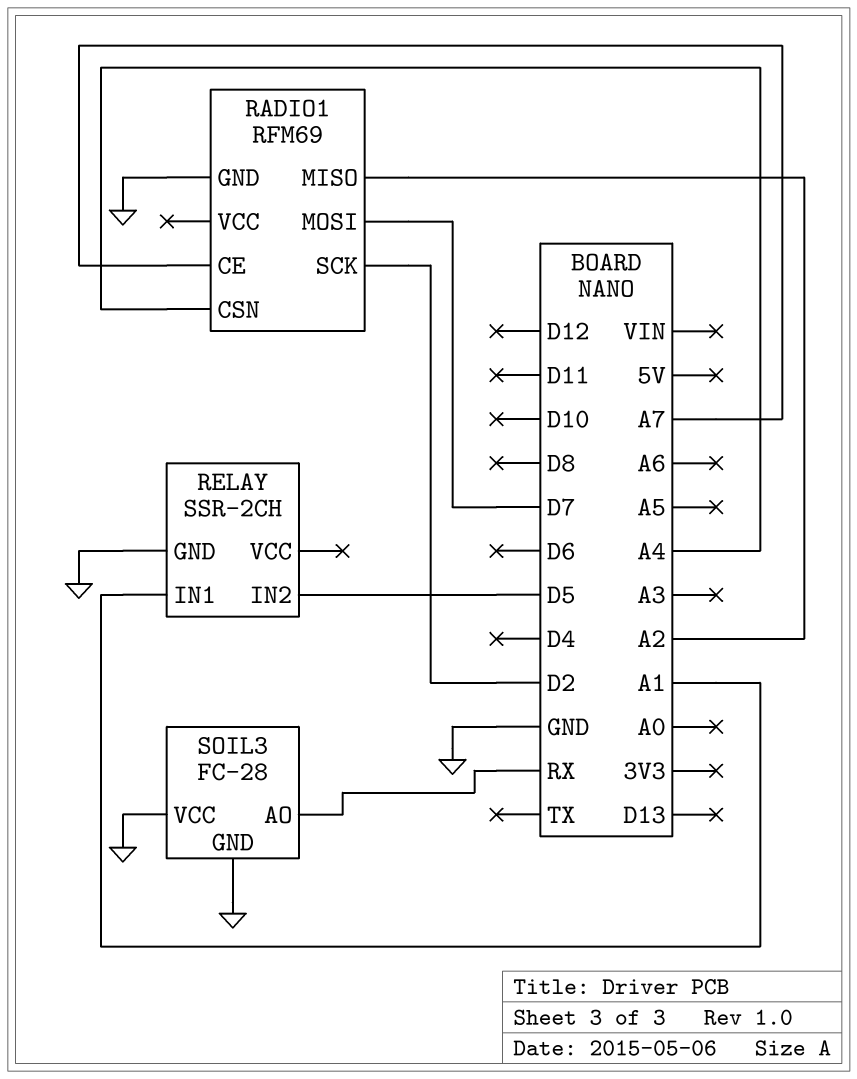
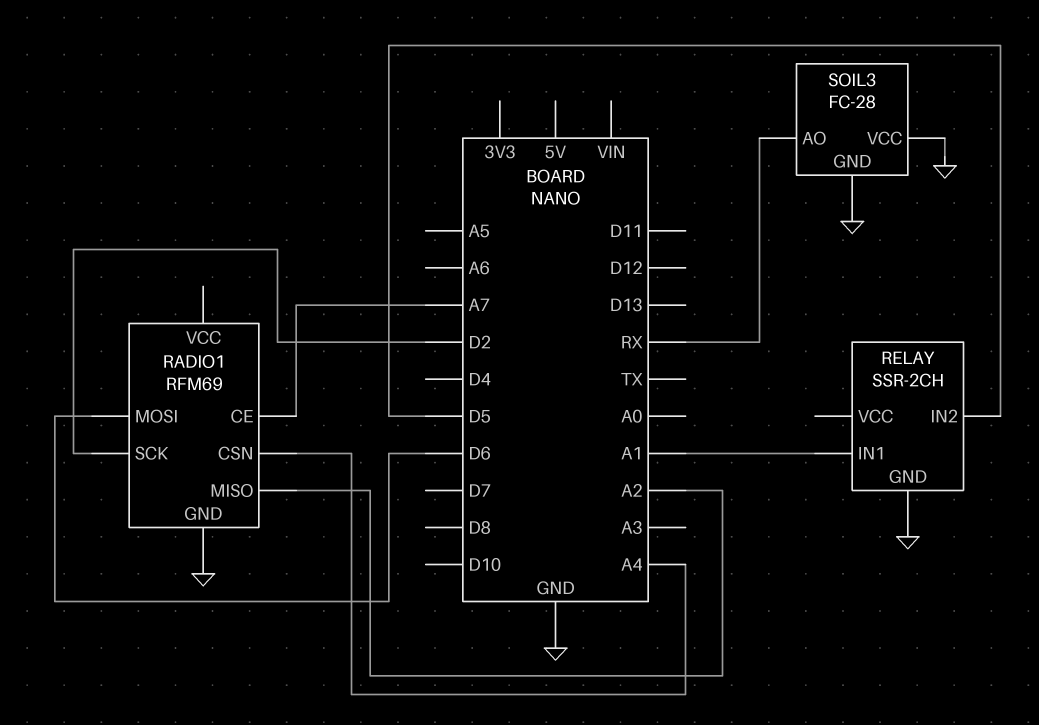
RADIO1 pin MOSI: D7 -> D6

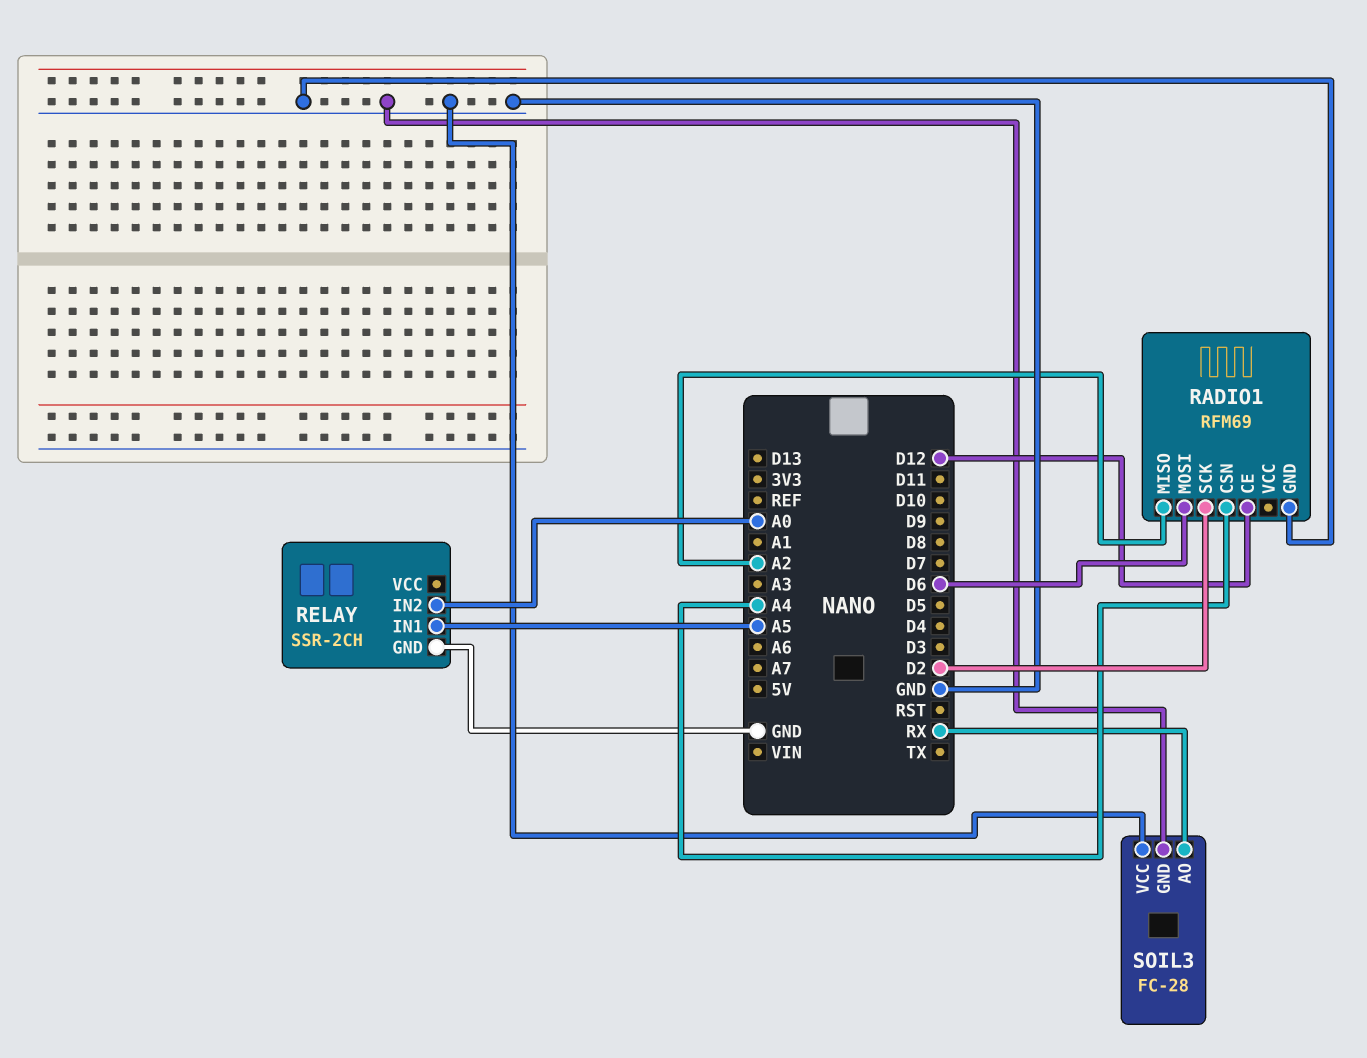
RADIO1 pin CE: A7 -> D12
RELAY pin IN1: A1 -> A5
RELAY pin IN2: D5 -> A0

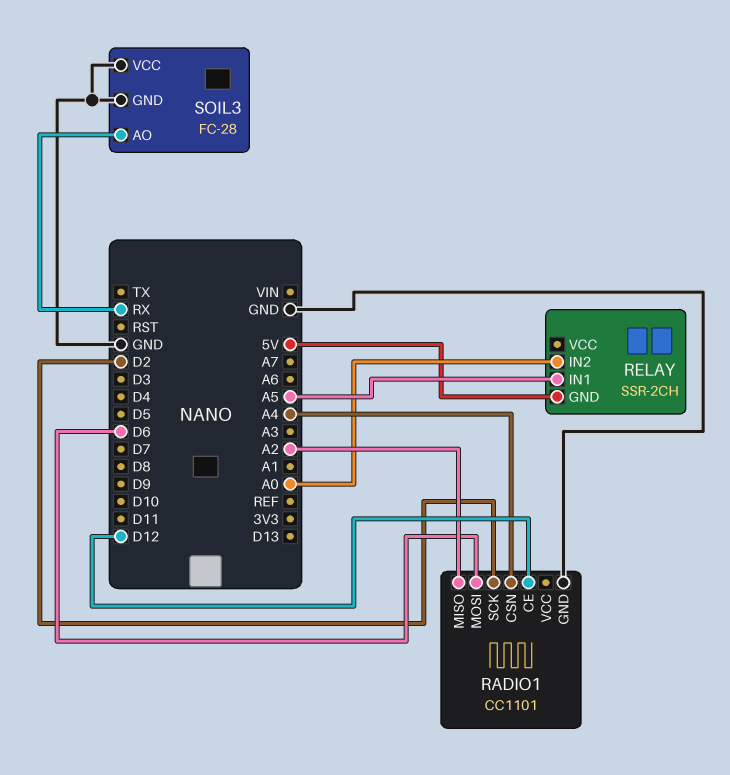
RADIO1: RFM69 -> CC1101
RELAY pin GND: GND -> 5V

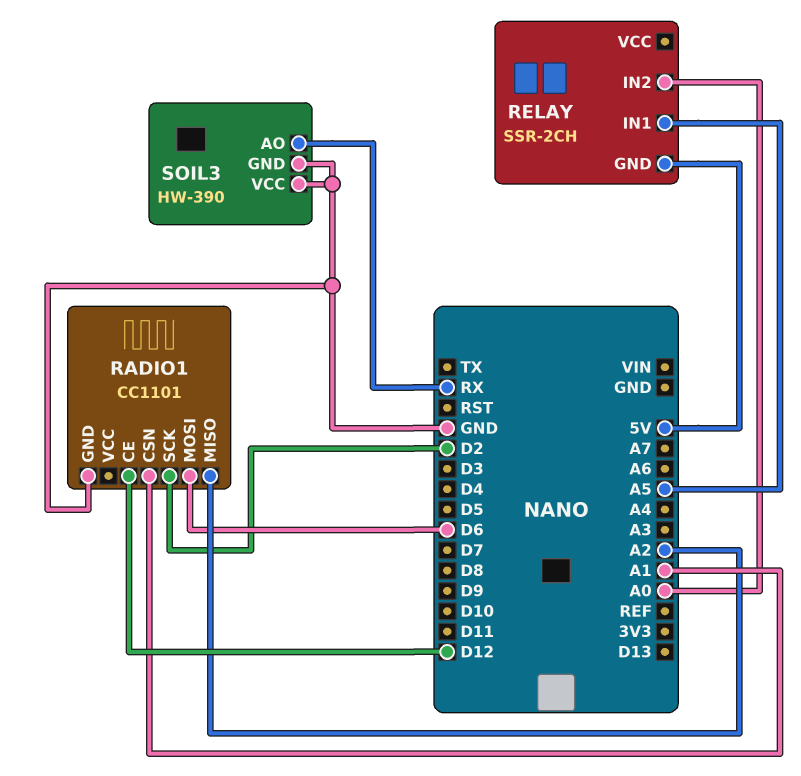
RADIO1 pin CSN: A4 -> A1
SOIL3: FC-28 -> HW-390

